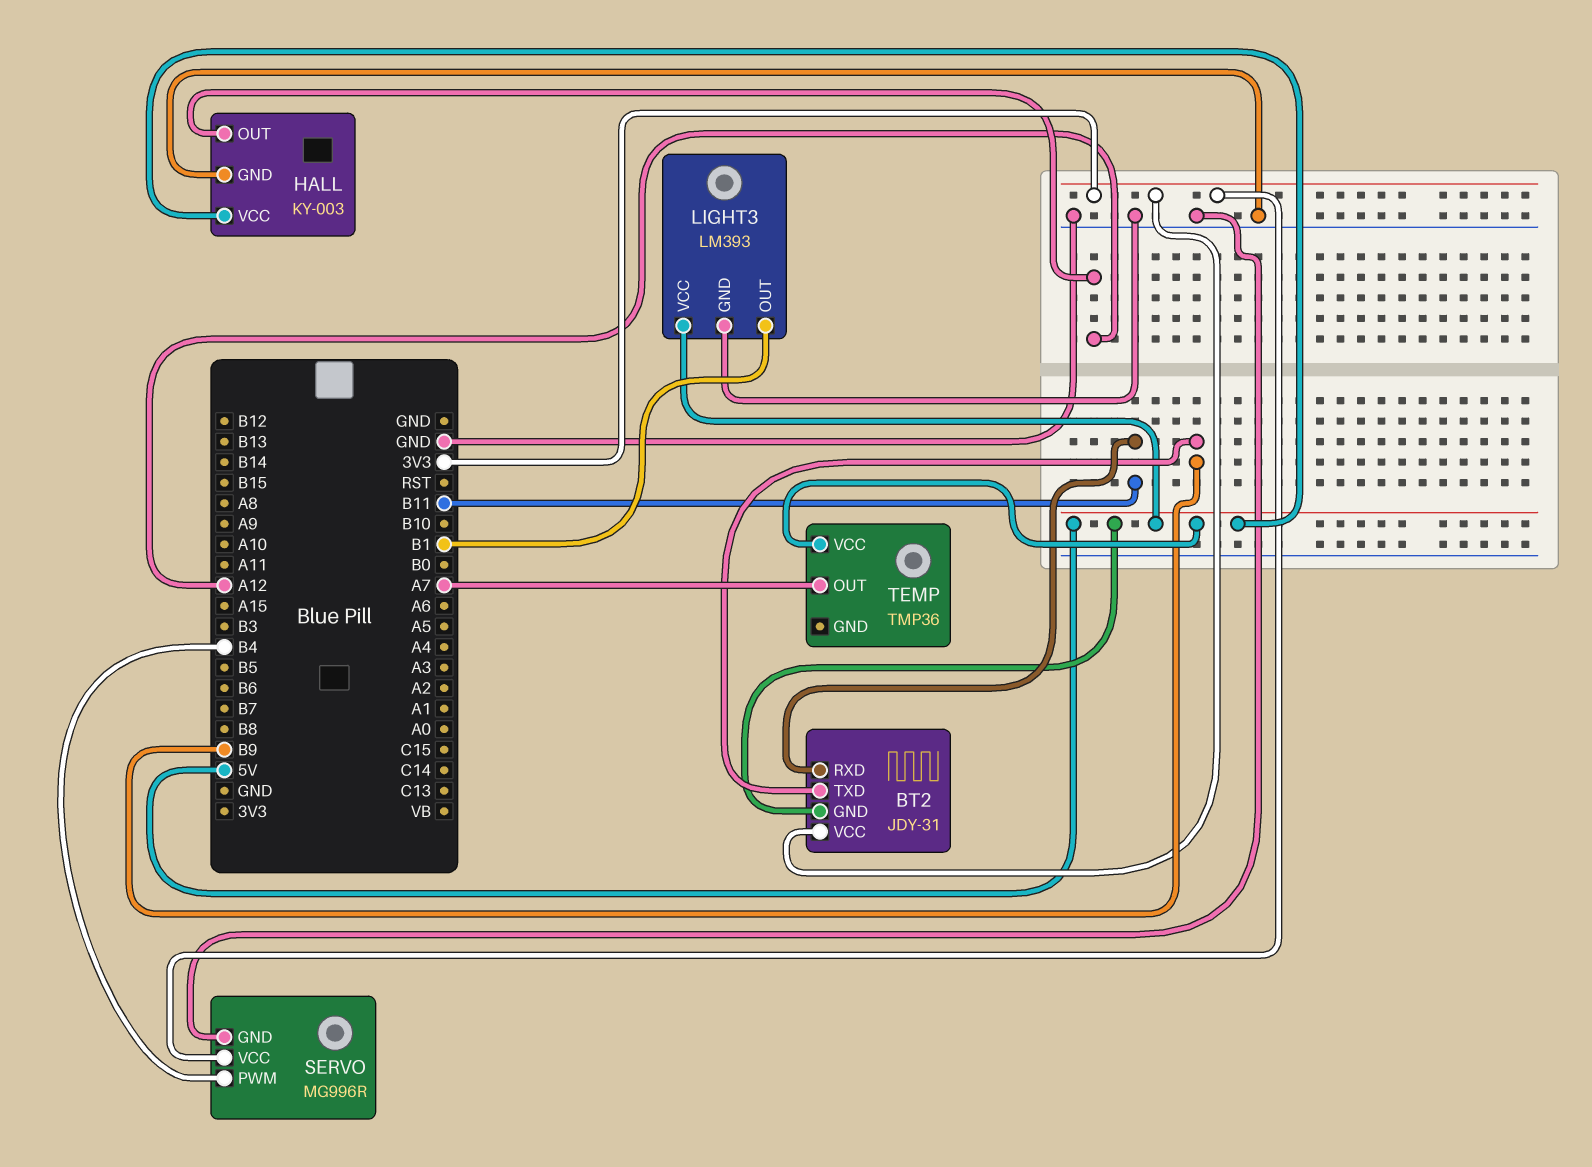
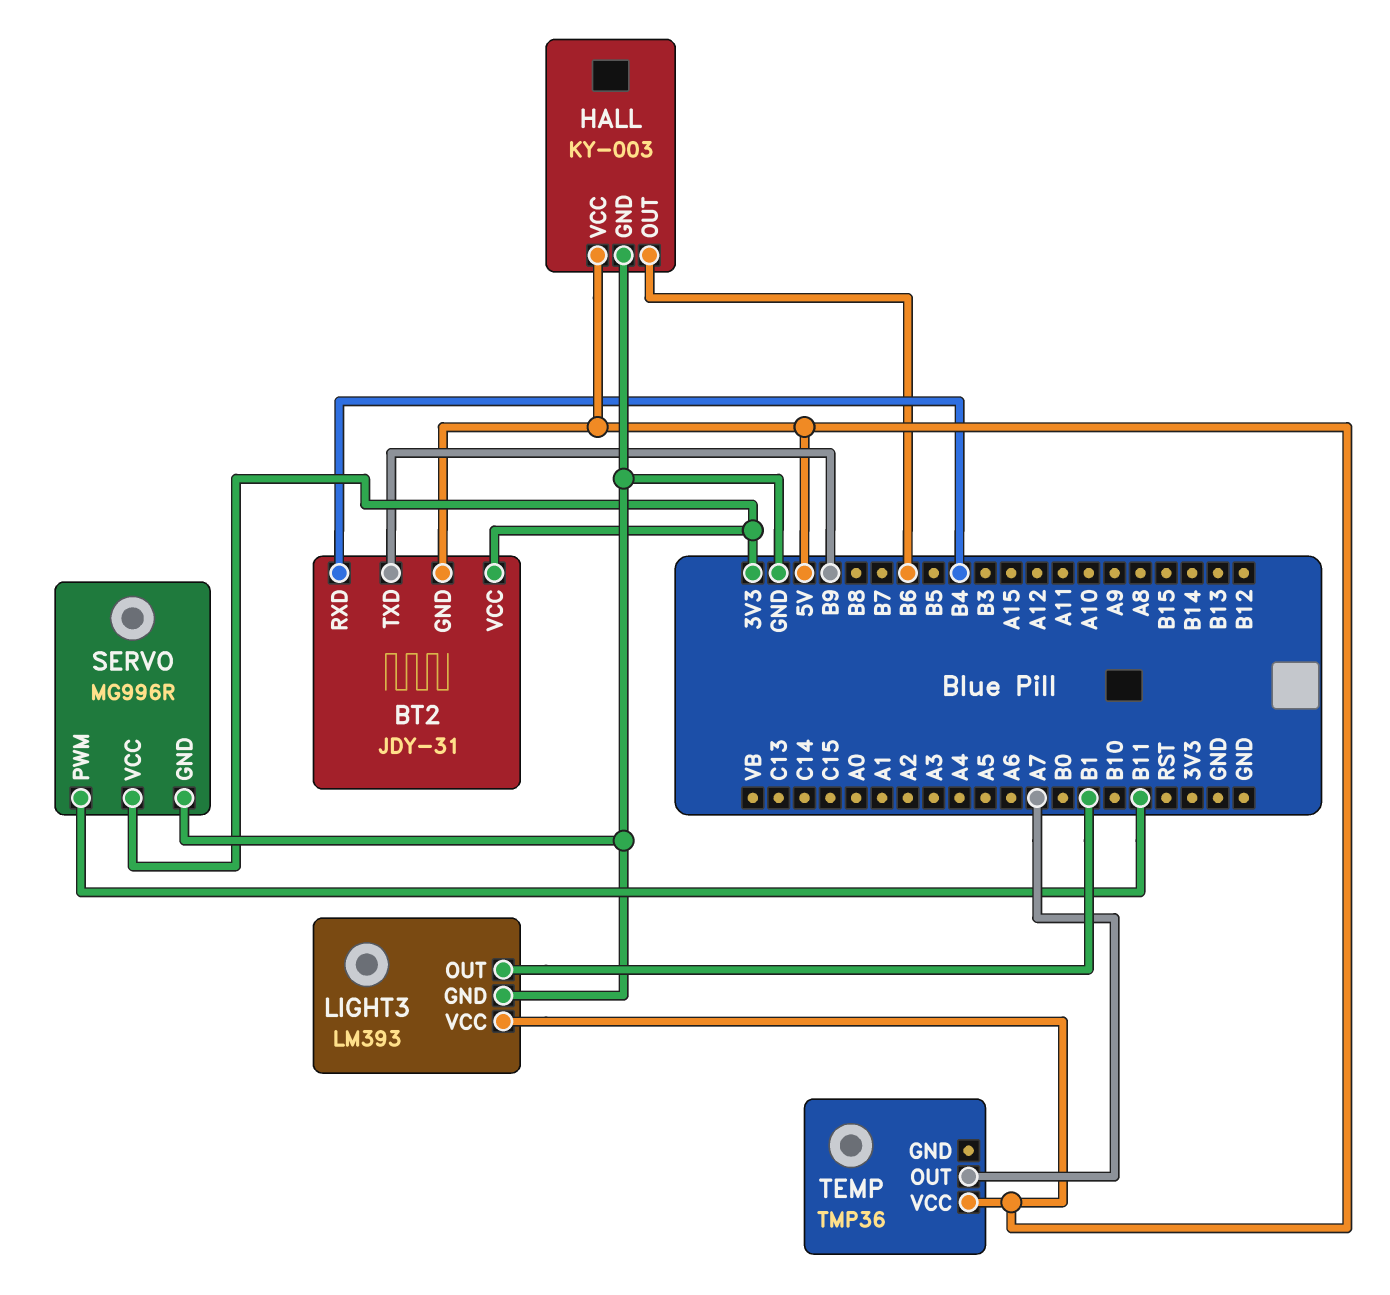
BT2 pin RXD: B11 -> B4
HALL pin OUT: A12 -> B6
SERVO pin PWM: B4 -> B11

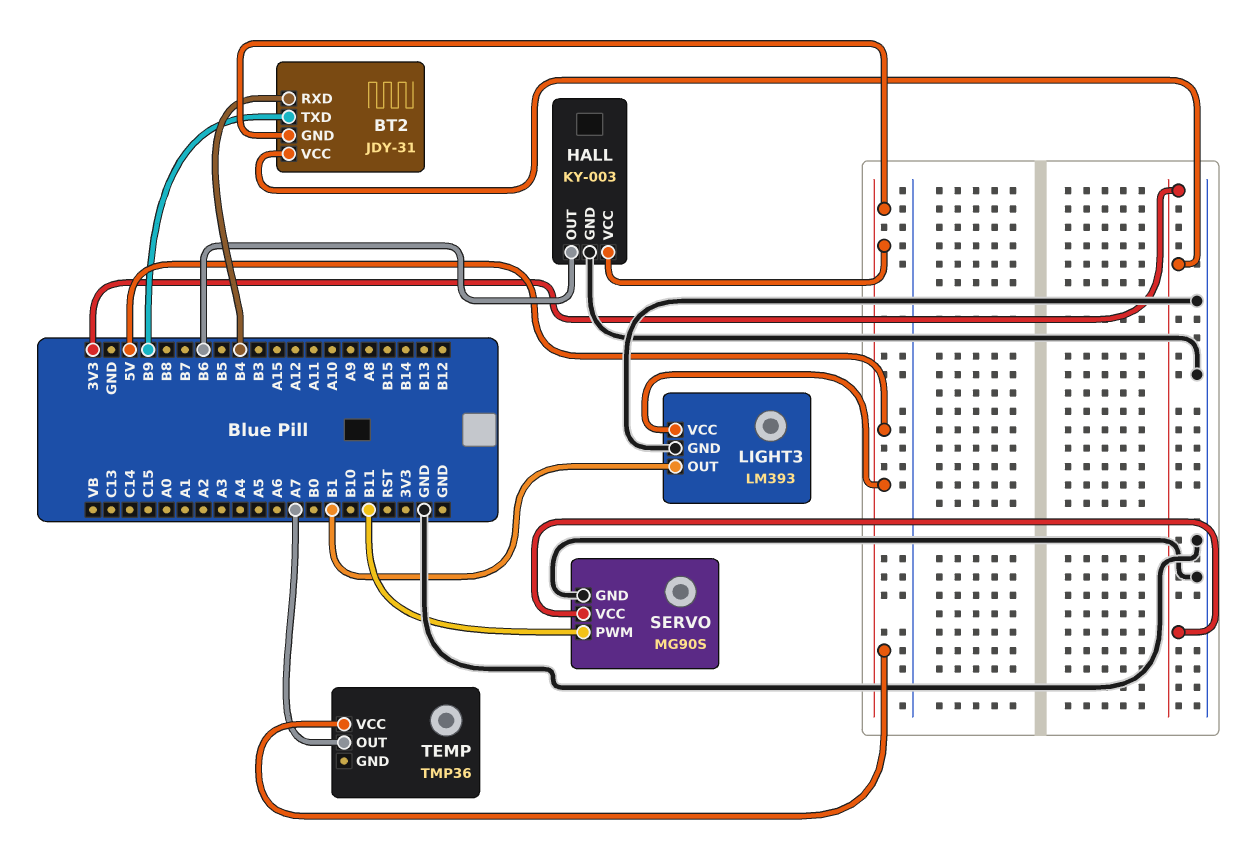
SERVO: MG996R -> MG90S

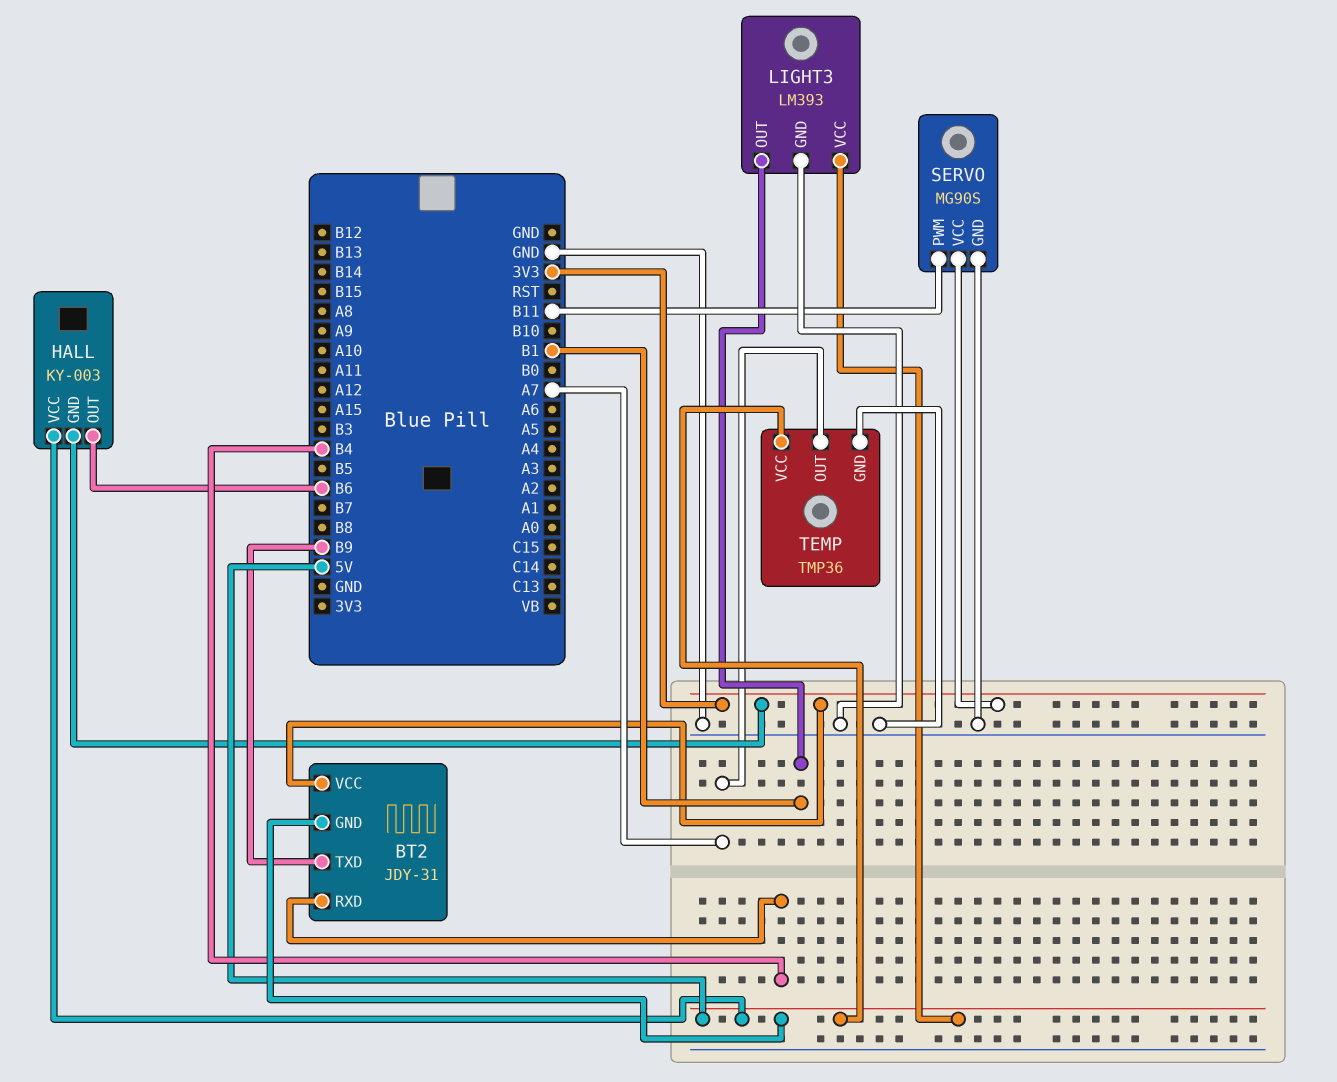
HALL pin GND: GND -> 3V3
TEMP pin GND: none -> GND

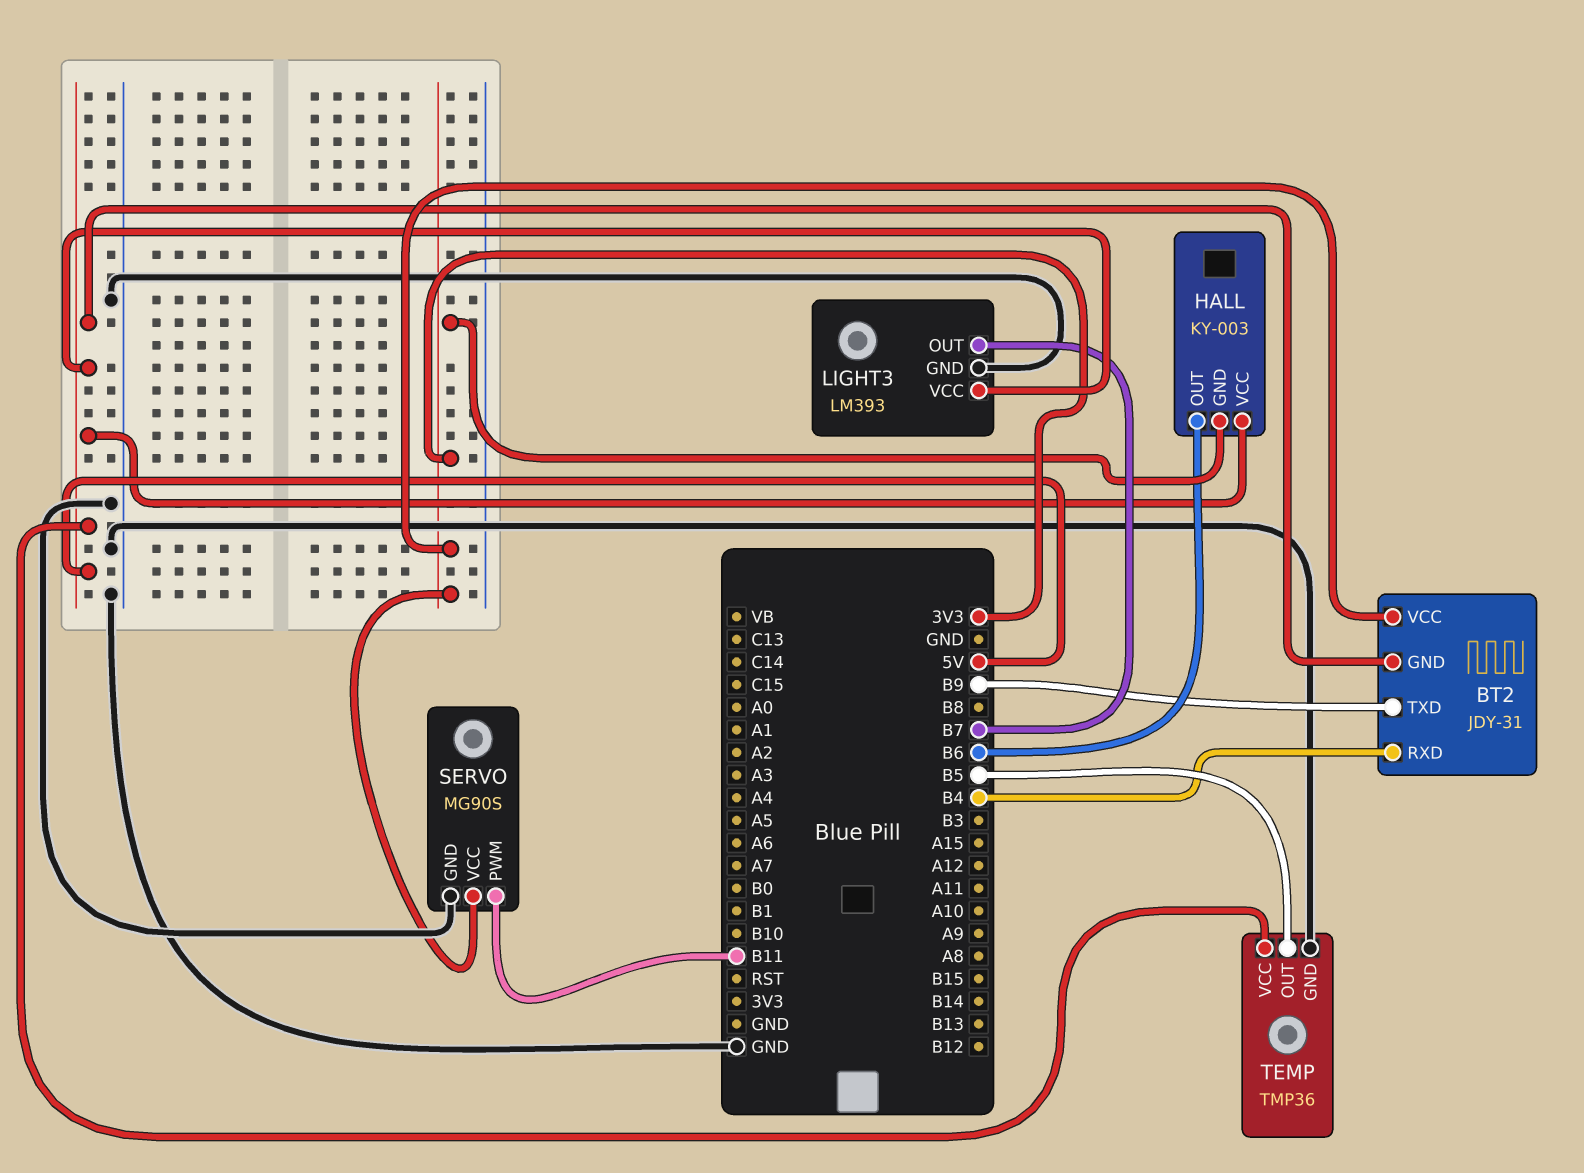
LIGHT3 pin OUT: B1 -> B7
TEMP pin OUT: A7 -> B5

